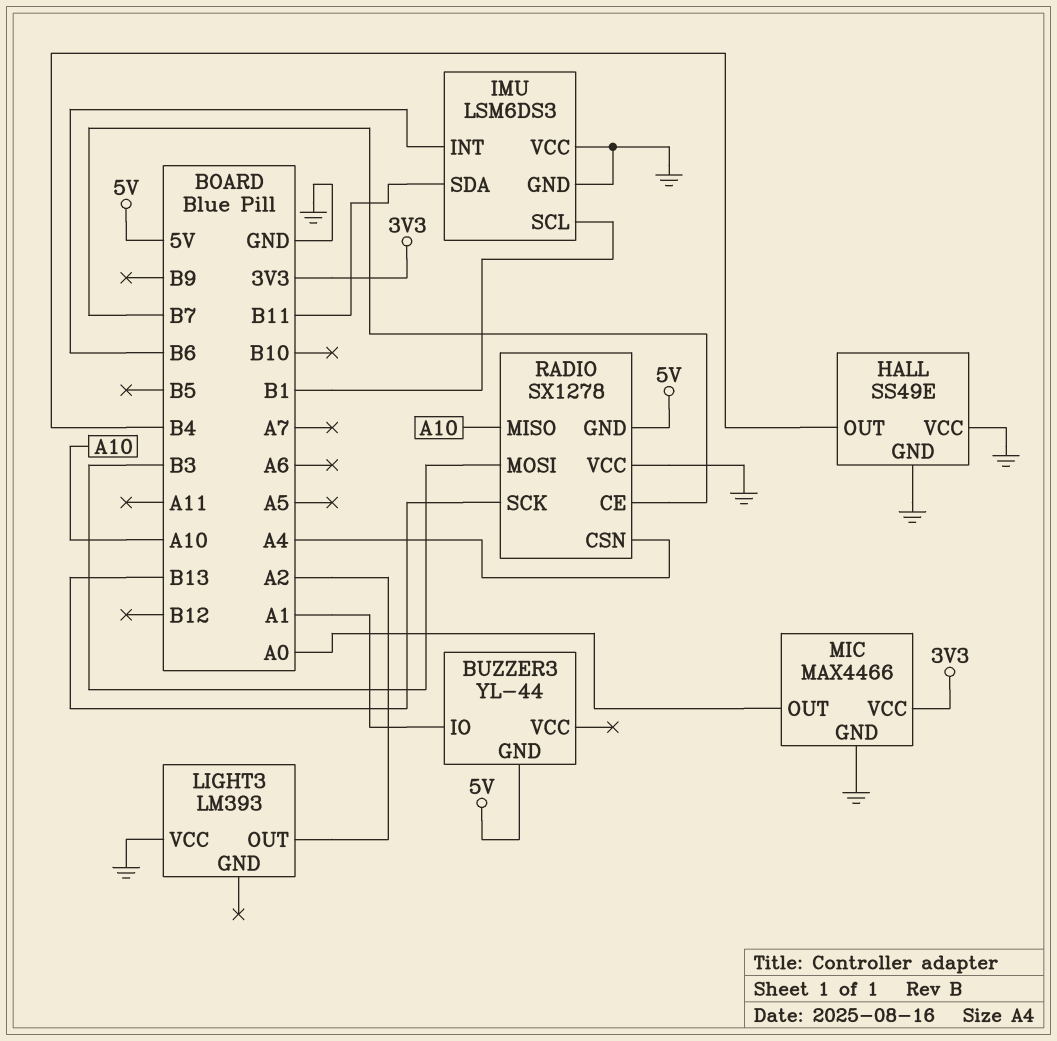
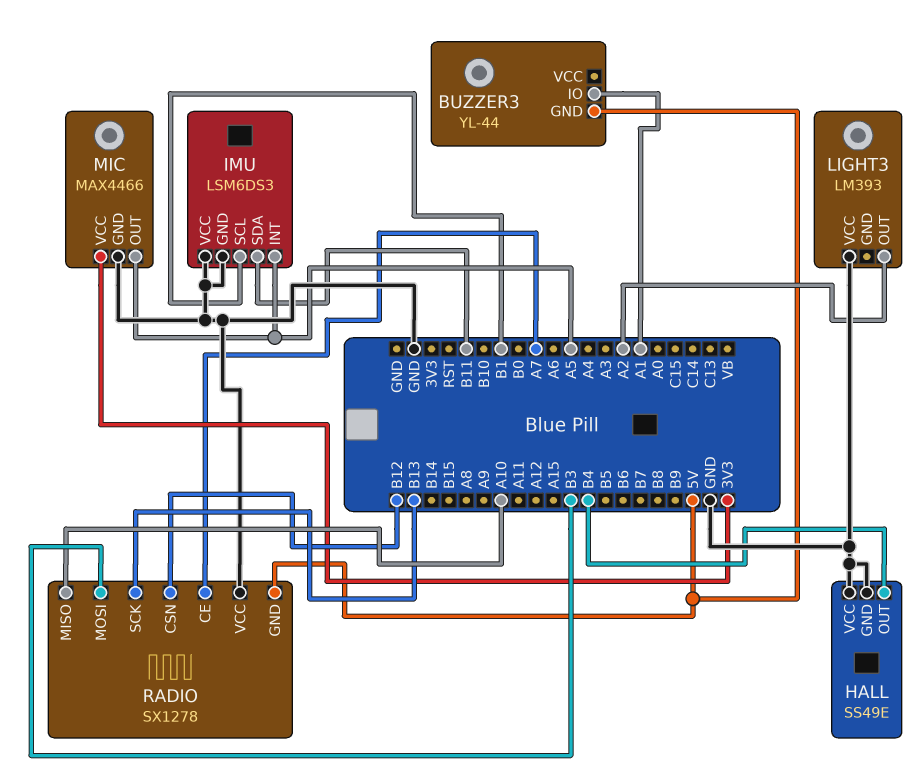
IMU pin INT: B6 -> A5
MIC pin OUT: A0 -> A5
RADIO pin CE: B7 -> A7
RADIO pin CSN: A4 -> B12

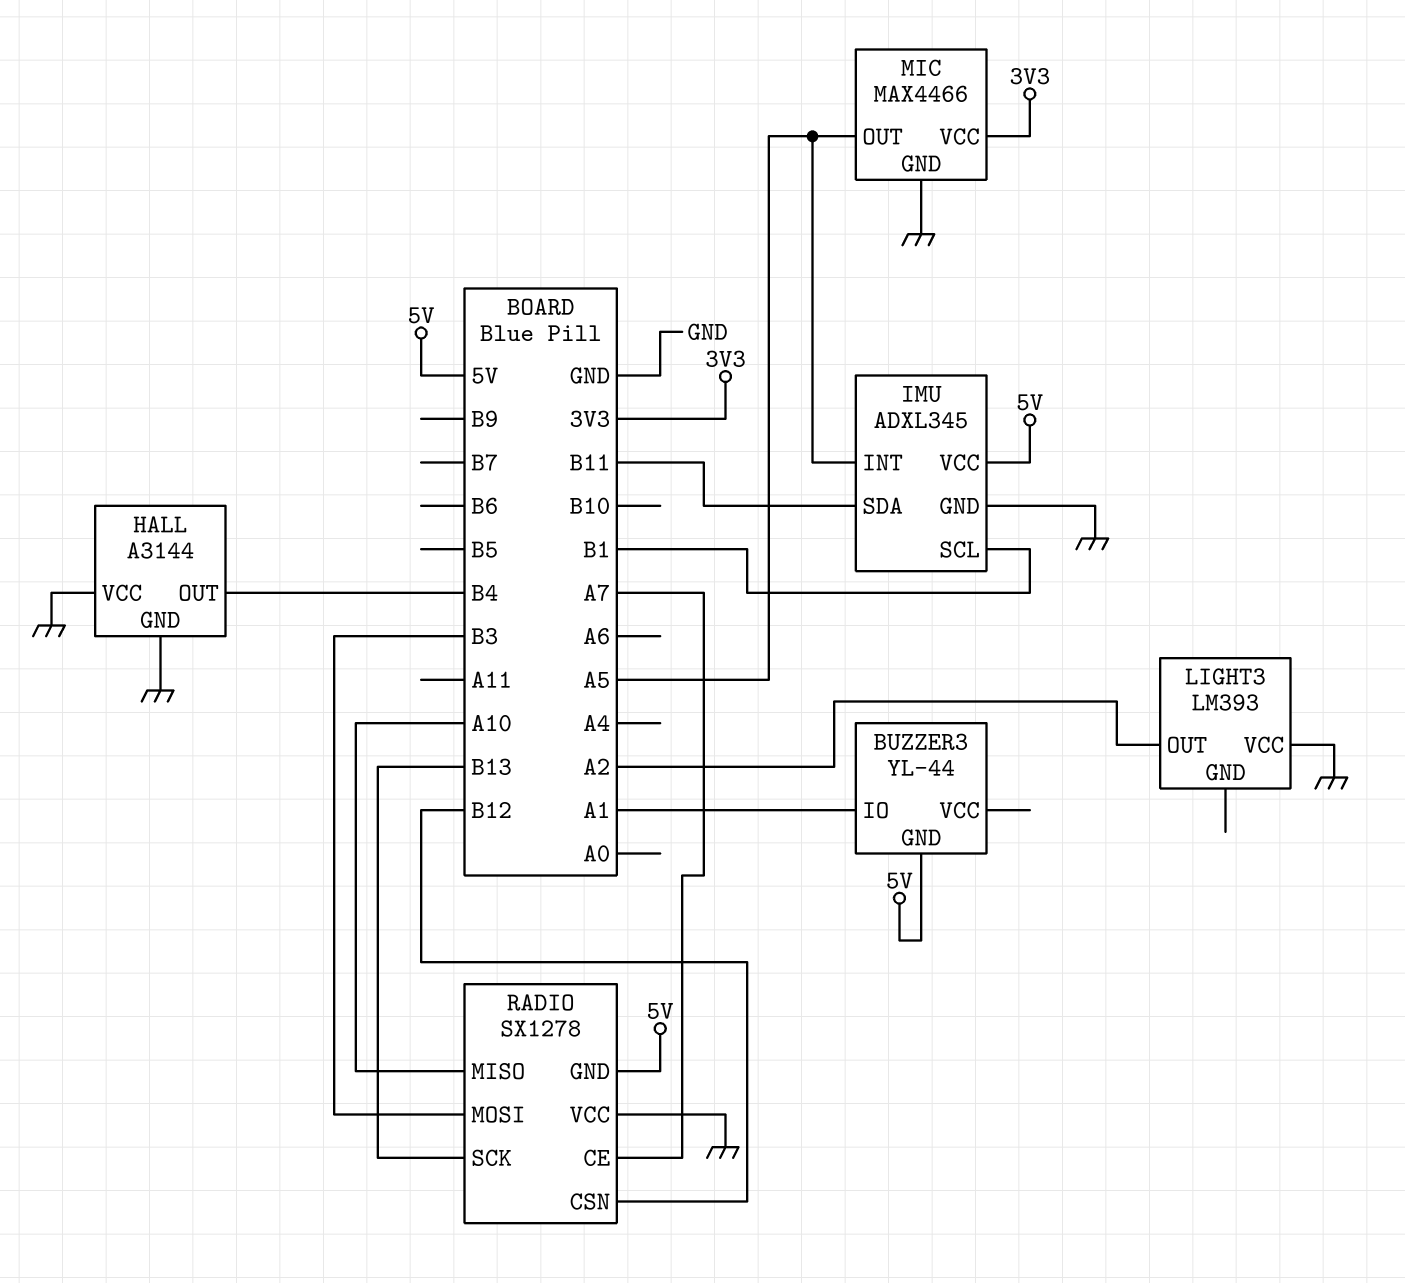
HALL: SS49E -> A3144
IMU: LSM6DS3 -> ADXL345
IMU pin VCC: GND -> 5V

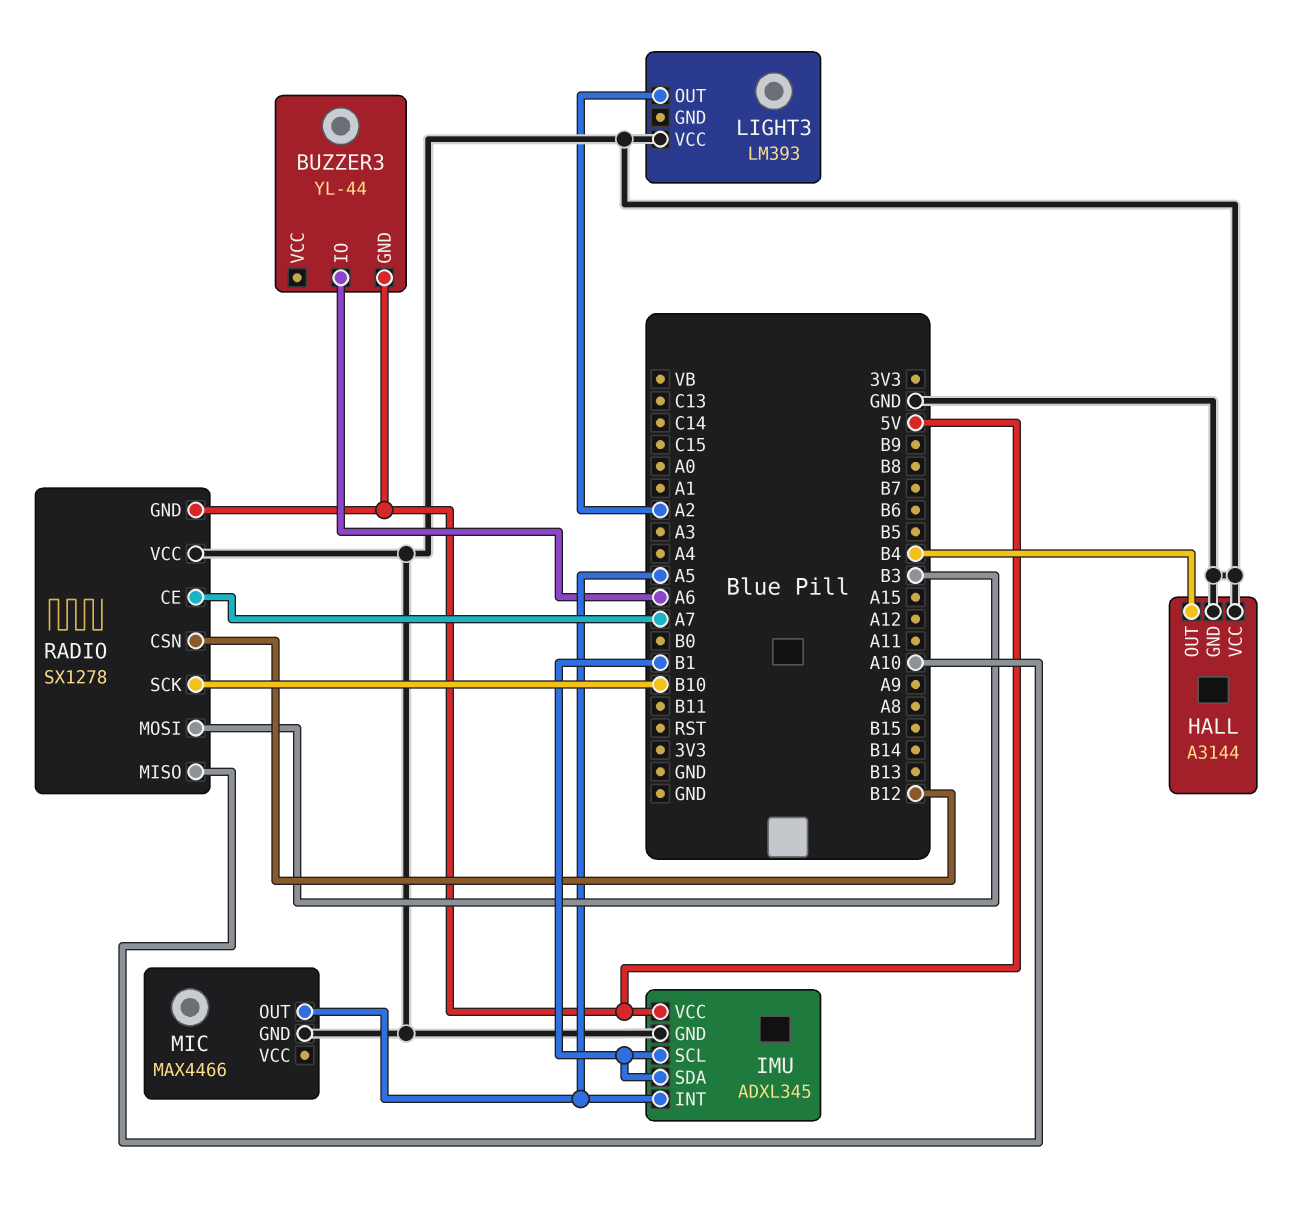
BUZZER3 pin IO: A1 -> A6
IMU pin SDA: B11 -> B1
MIC pin VCC: 3V3 -> none
RADIO pin SCK: B13 -> B10

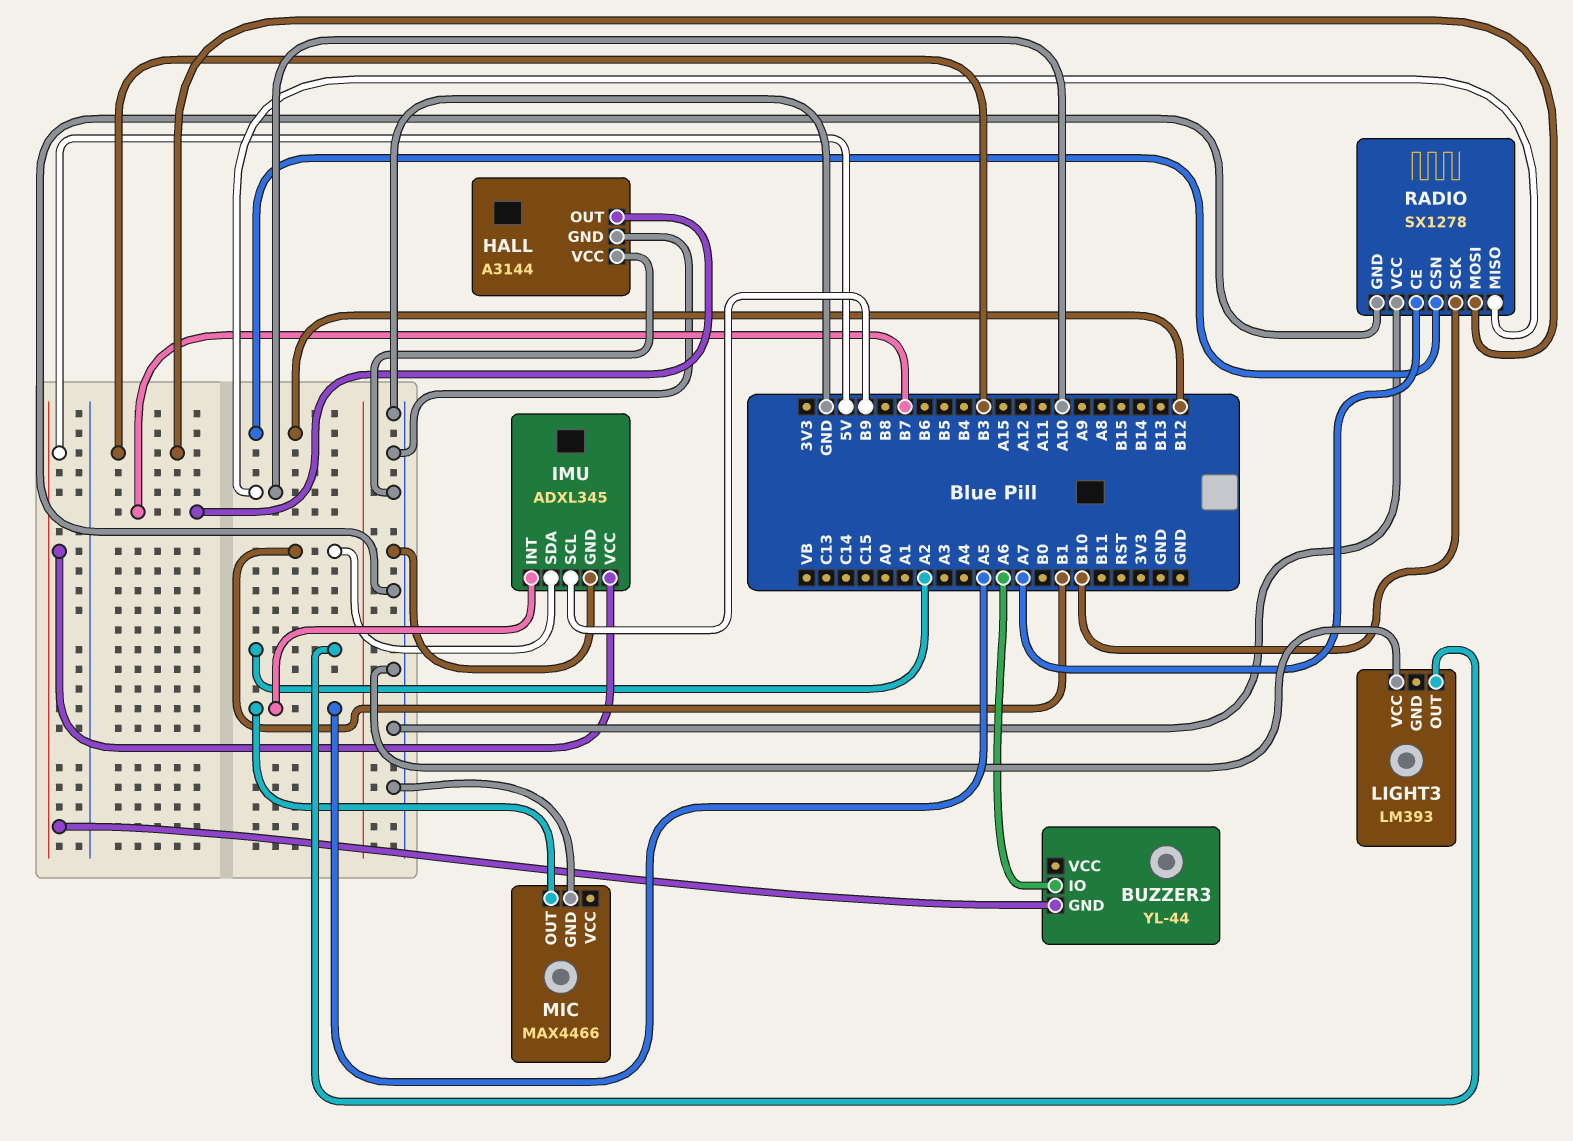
HALL pin OUT: B4 -> B7
IMU pin SCL: B1 -> B9
RADIO pin GND: 5V -> GND

